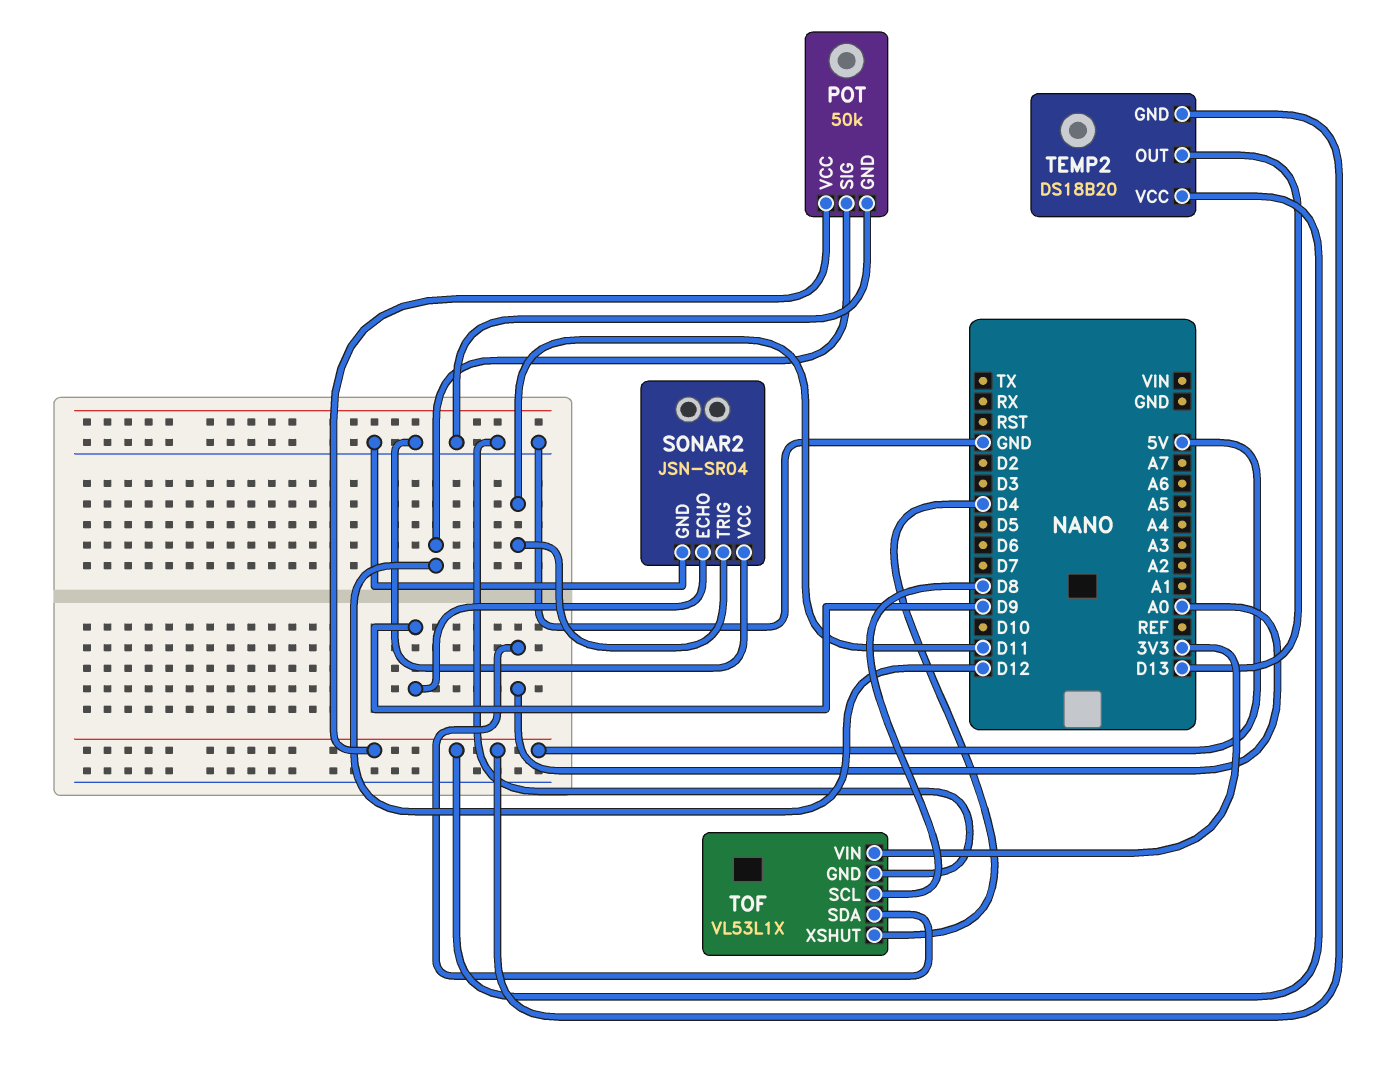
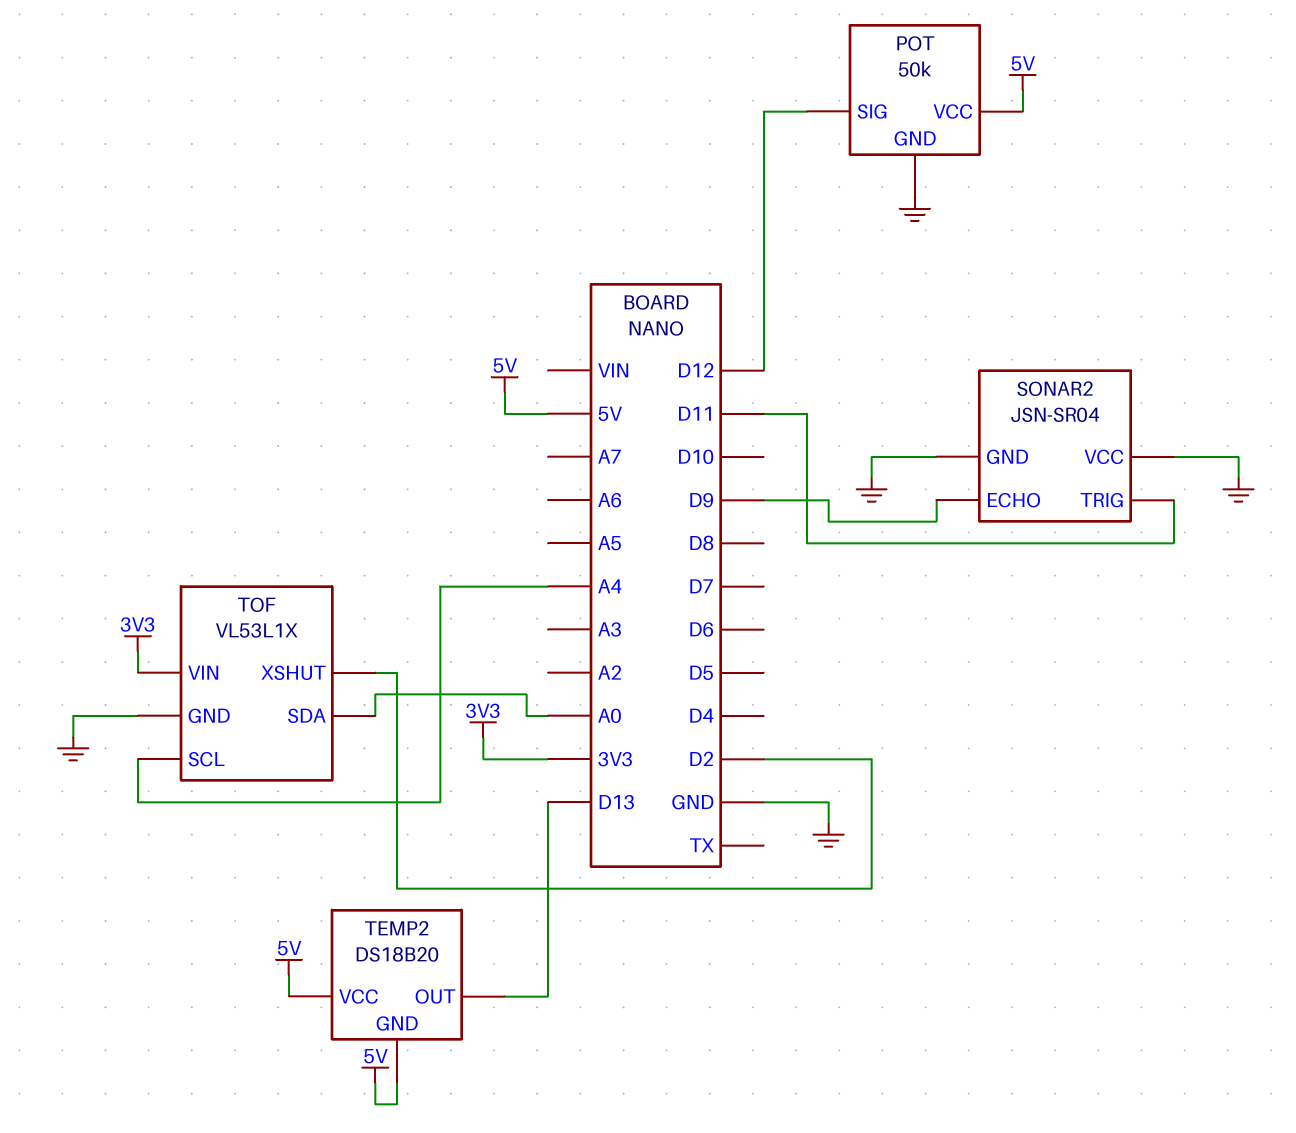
TOF pin SCL: D8 -> A4
TOF pin XSHUT: D4 -> D2

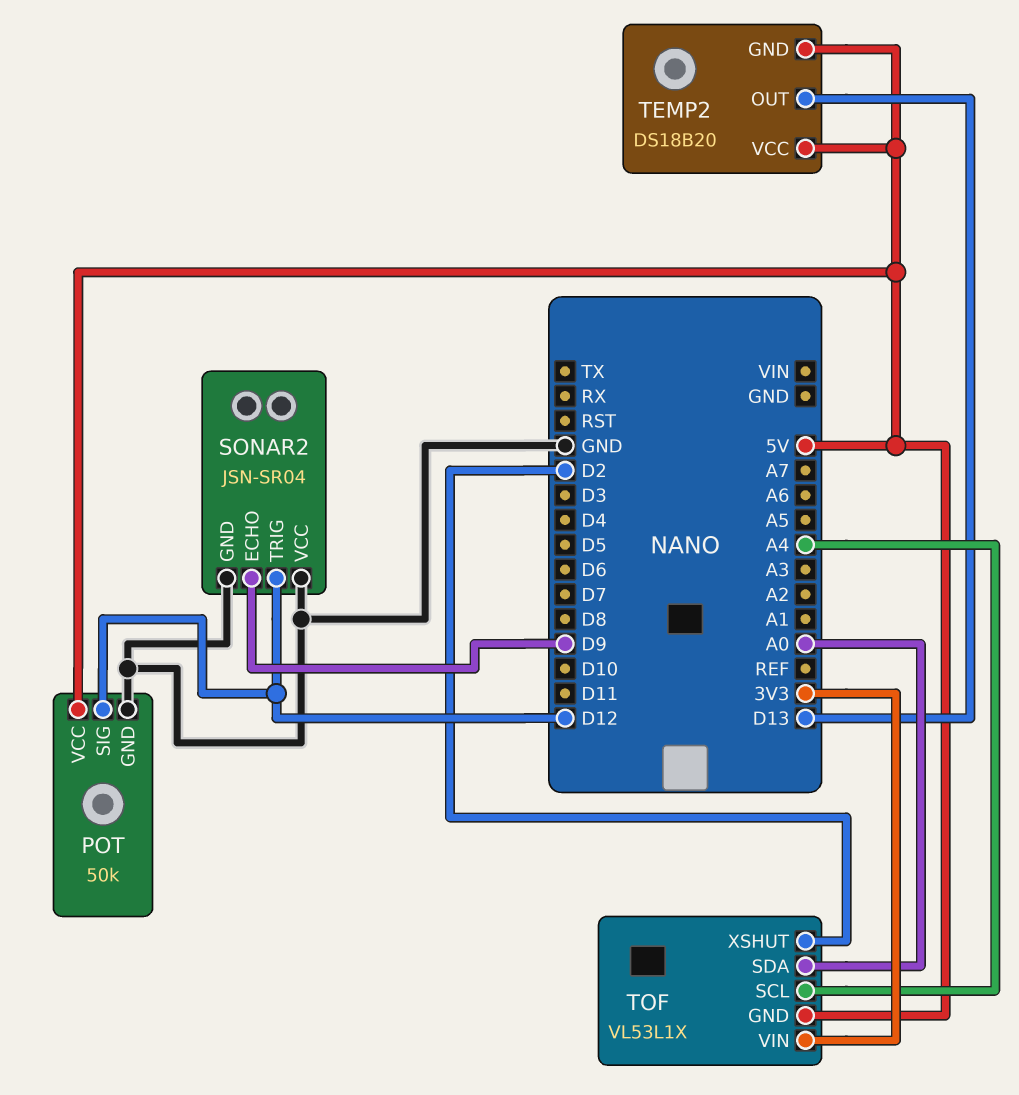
SONAR2 pin TRIG: D11 -> D12
TOF pin GND: GND -> 5V

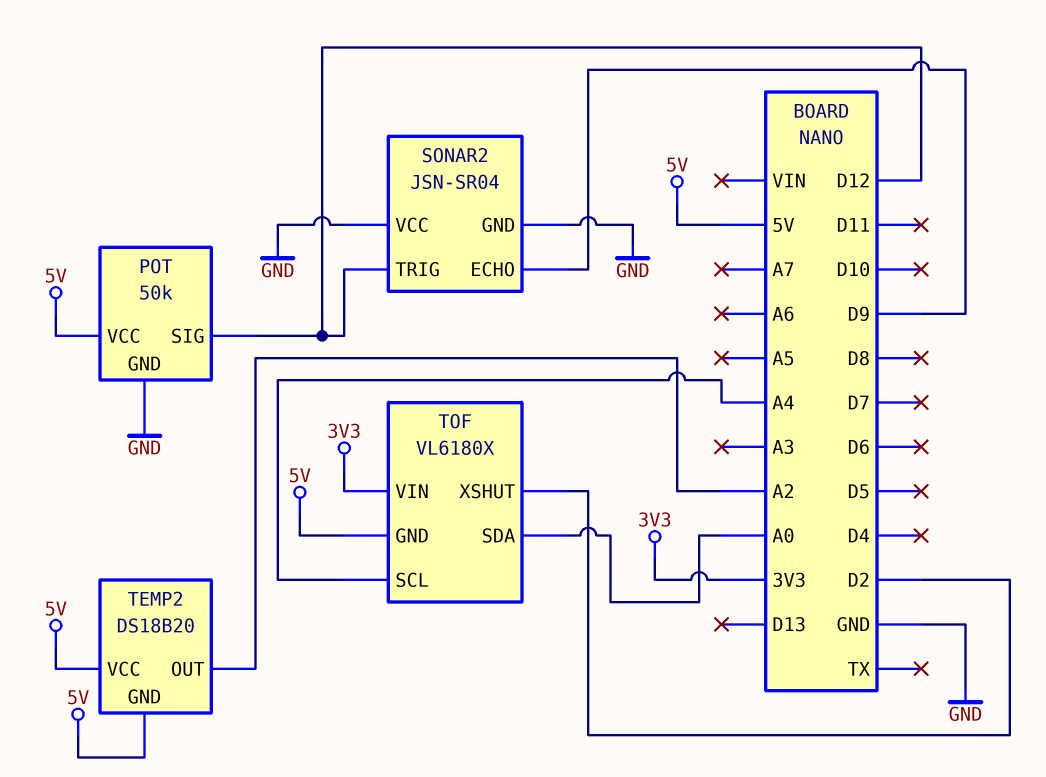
TEMP2 pin OUT: D13 -> A2
TOF: VL53L1X -> VL6180X

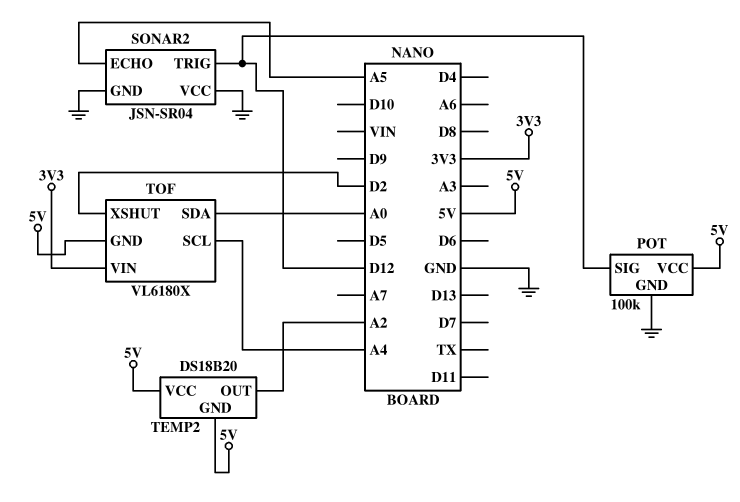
POT: 50k -> 100k
SONAR2 pin ECHO: D9 -> A5

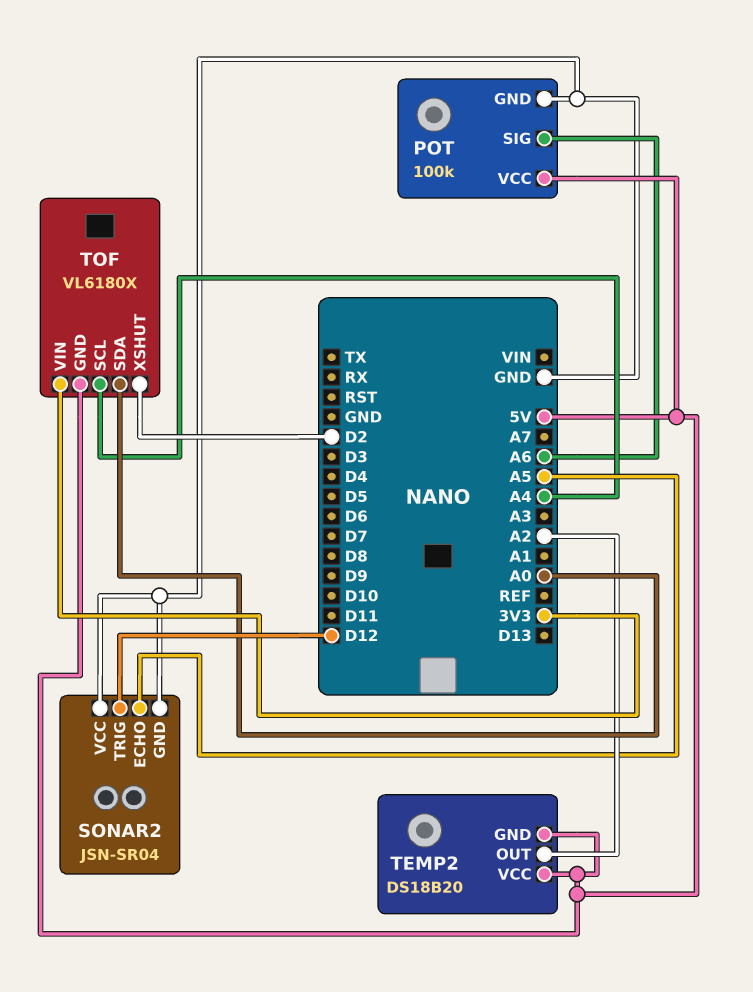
POT pin SIG: D12 -> A6

